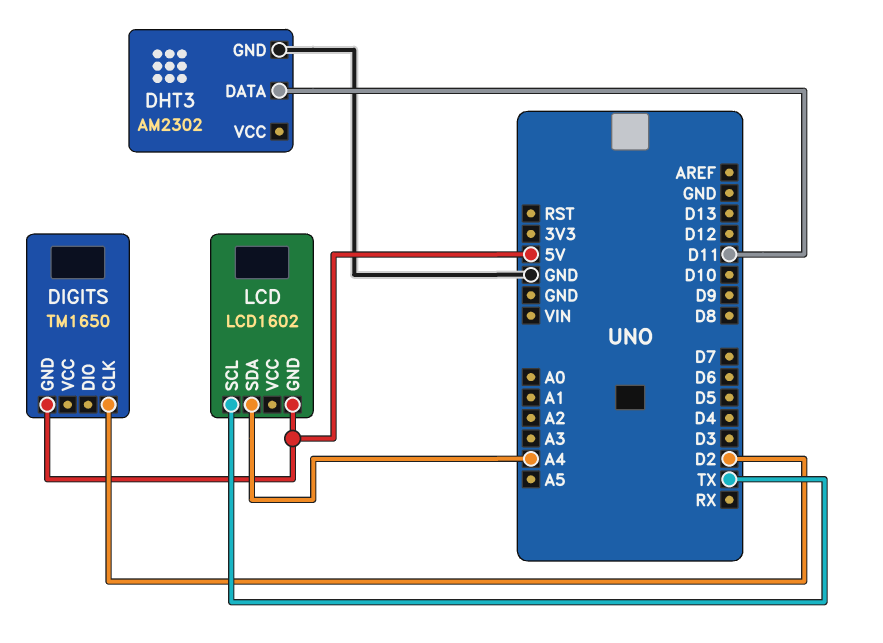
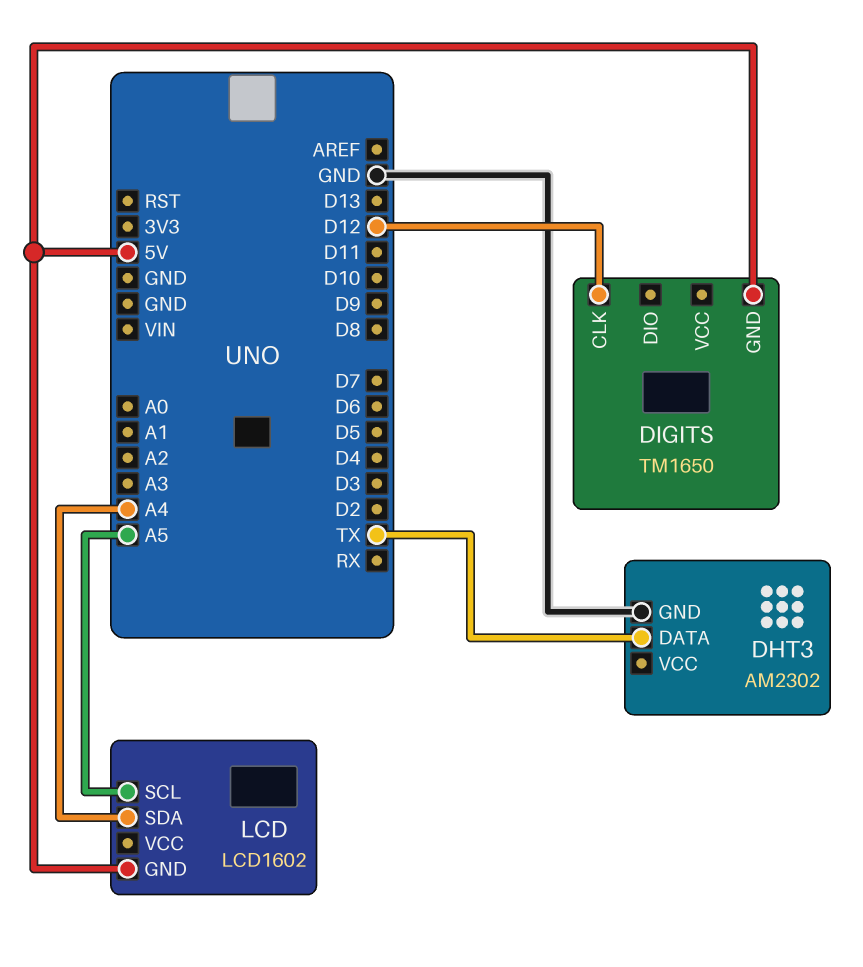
DHT3 pin DATA: D11 -> TX
DIGITS pin CLK: D2 -> D12
LCD pin SCL: TX -> A5

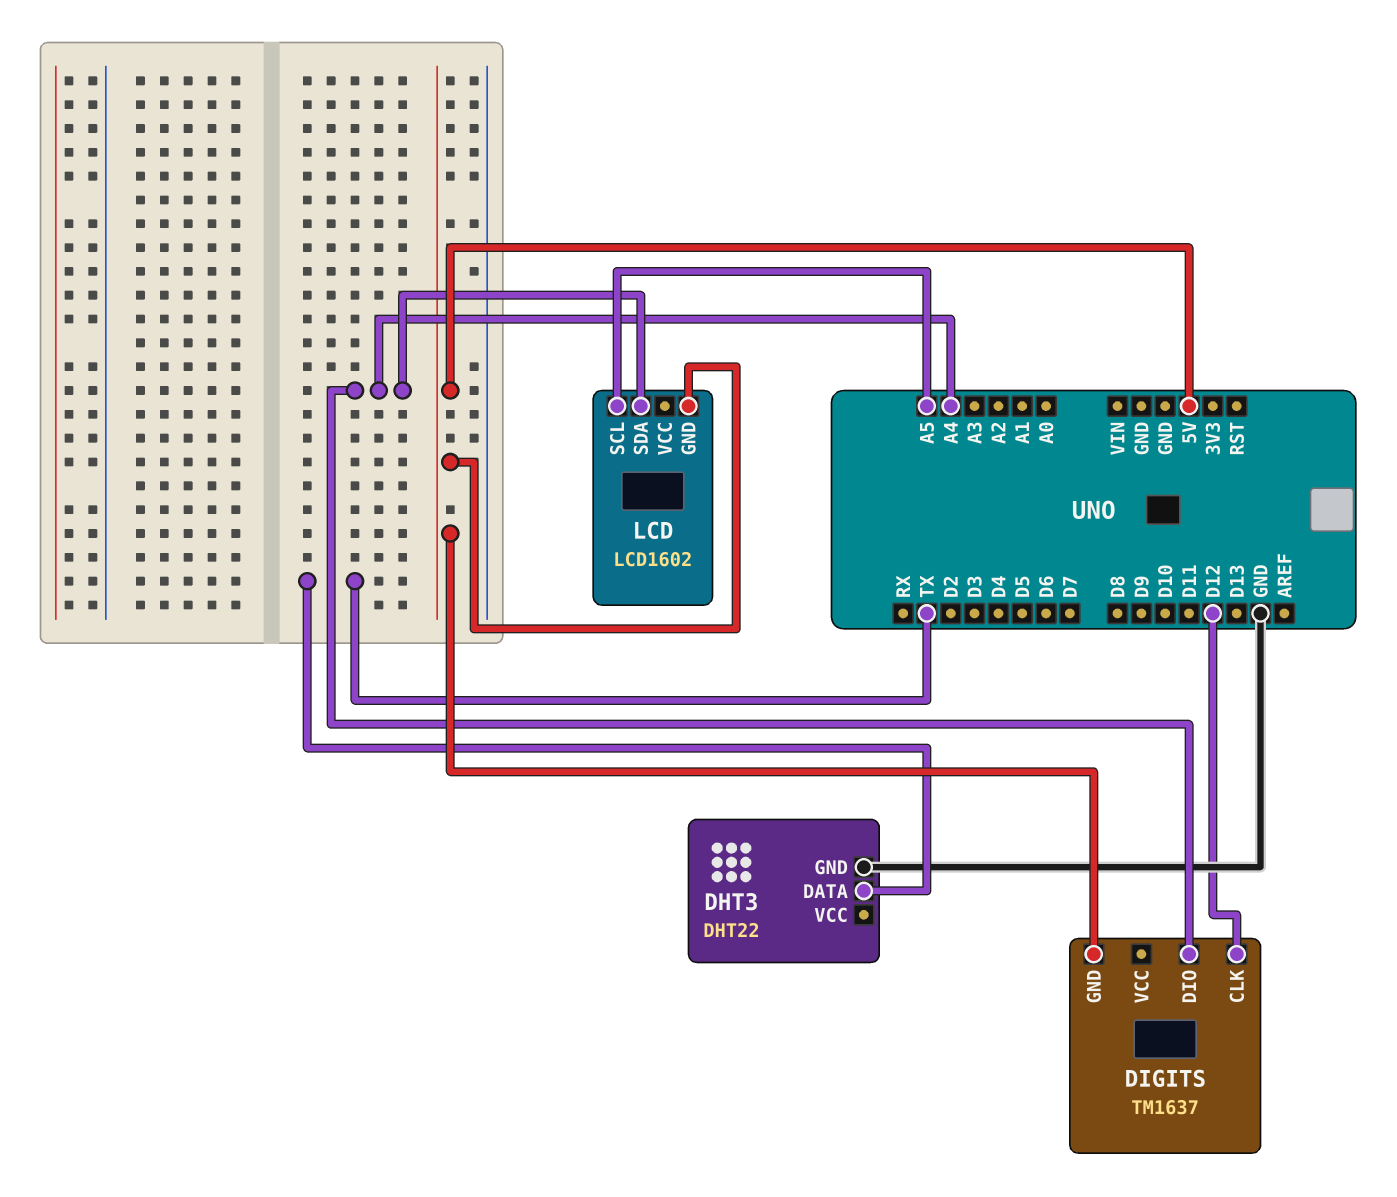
DHT3: AM2302 -> DHT22
DIGITS: TM1650 -> TM1637
DIGITS pin DIO: none -> A4

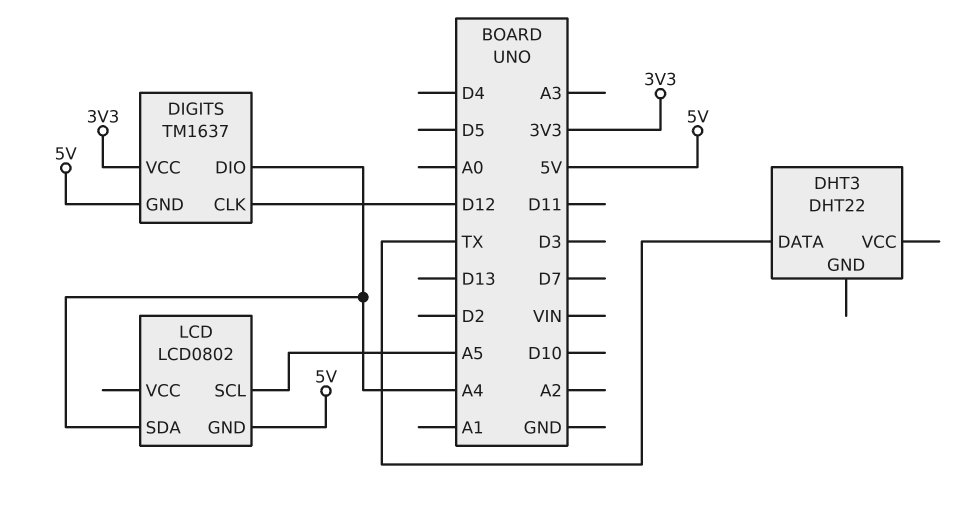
DHT3 pin GND: GND -> none
DIGITS pin VCC: none -> 3V3
LCD: LCD1602 -> LCD0802

